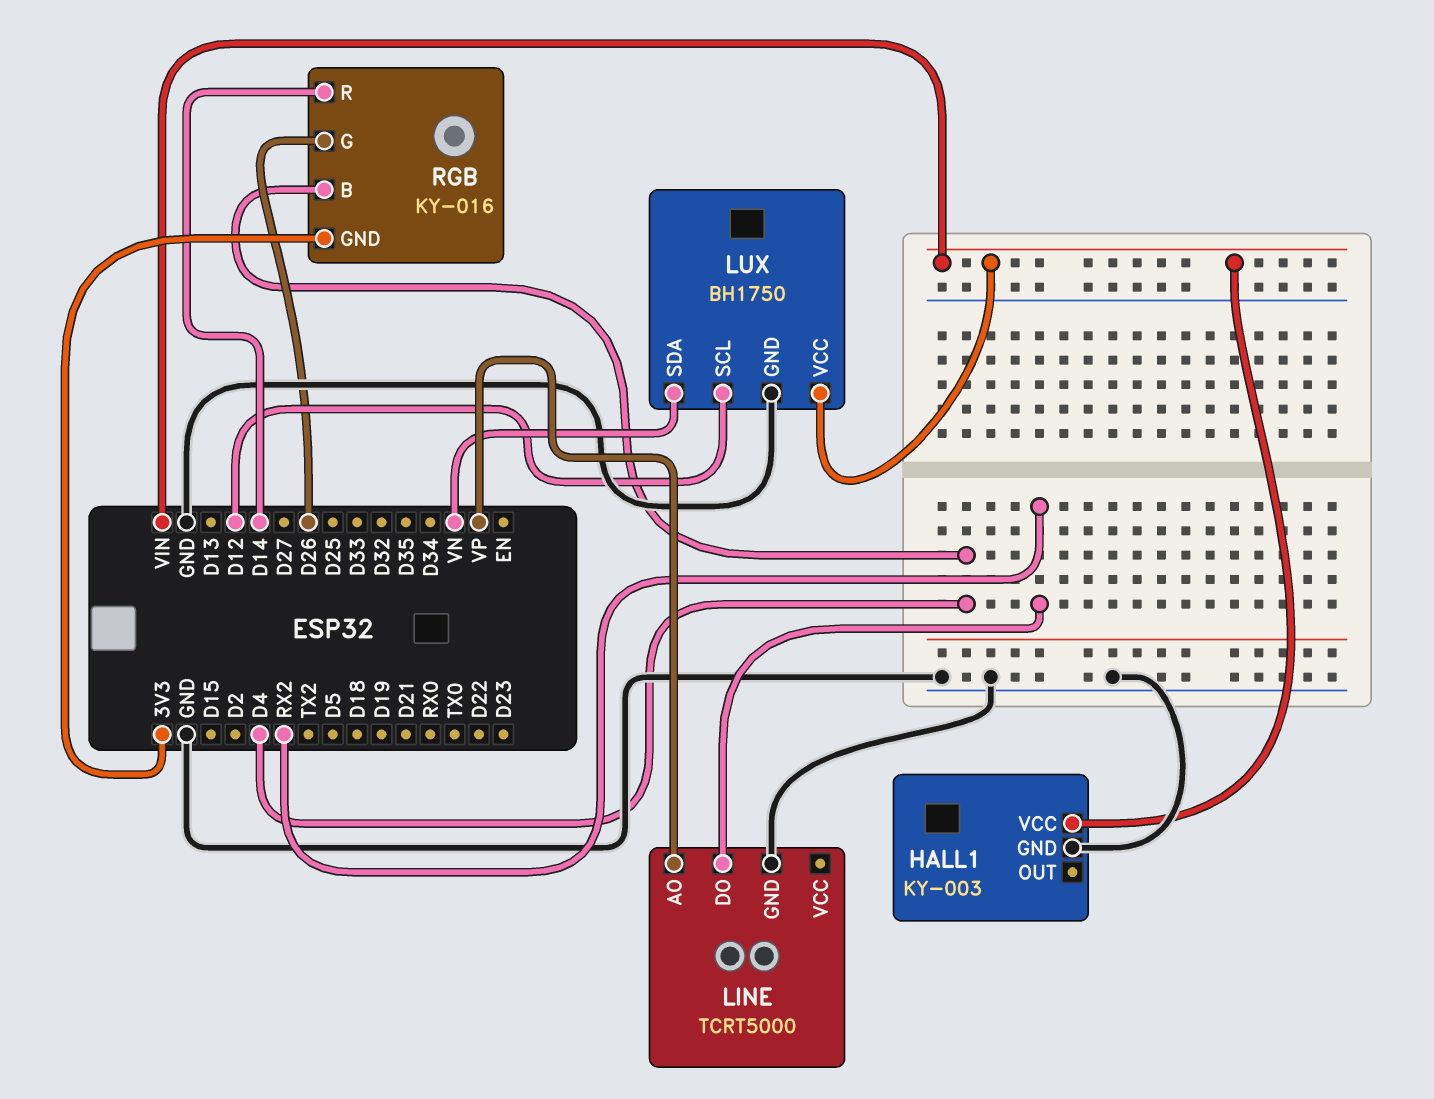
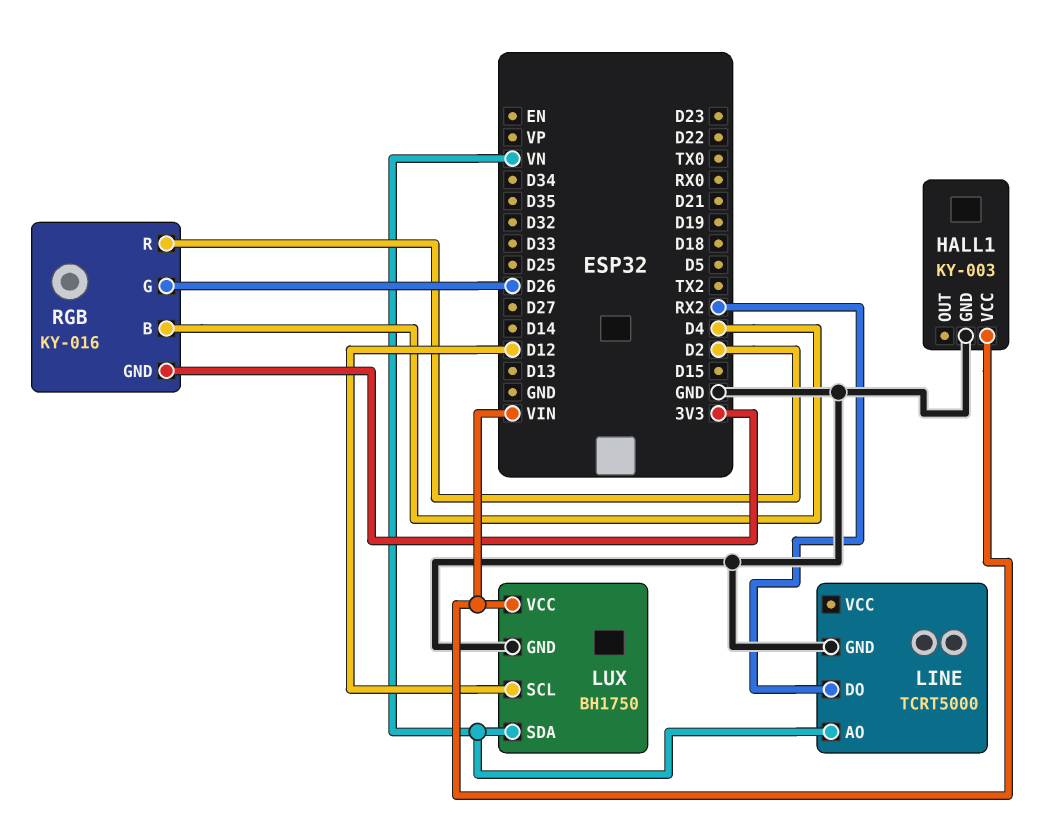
LINE pin AO: VP -> VN
RGB pin R: D14 -> D2

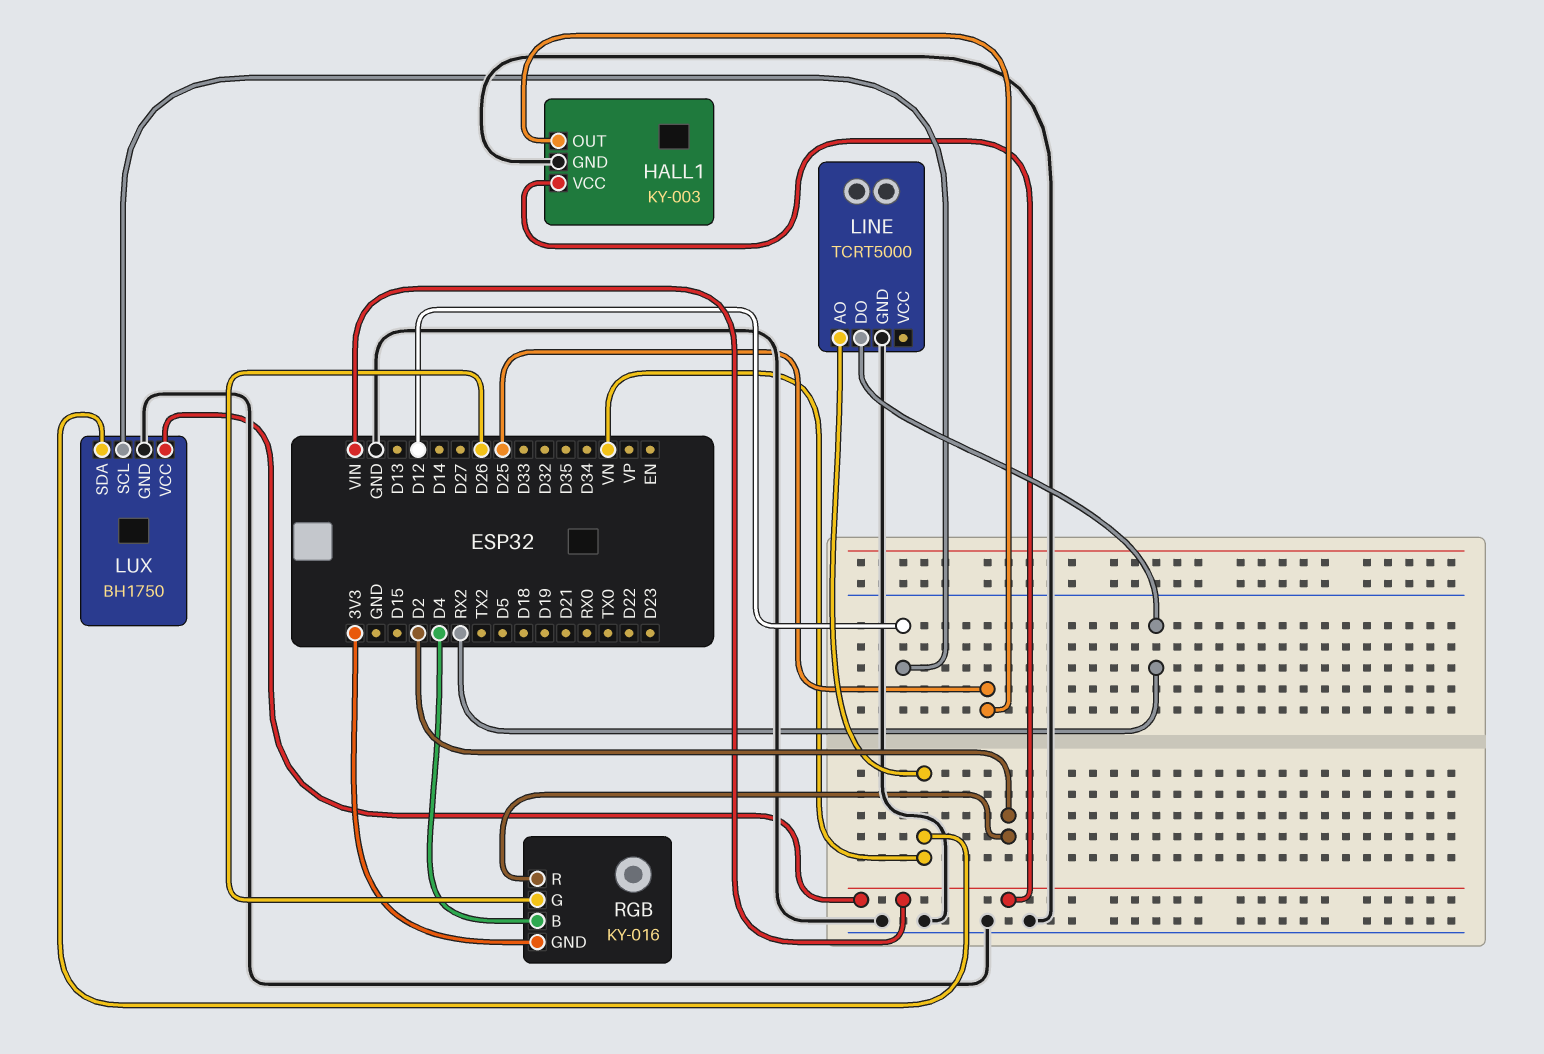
HALL1 pin OUT: none -> D25

